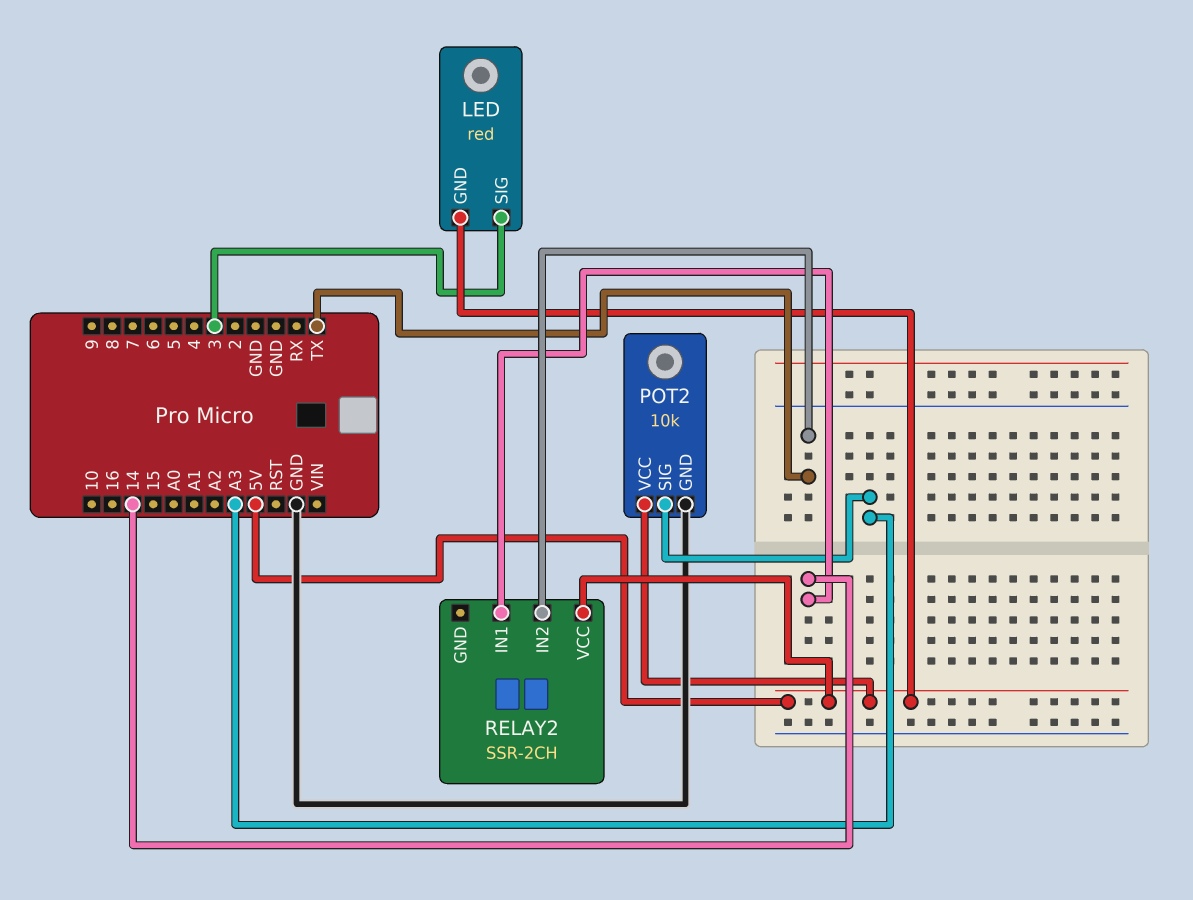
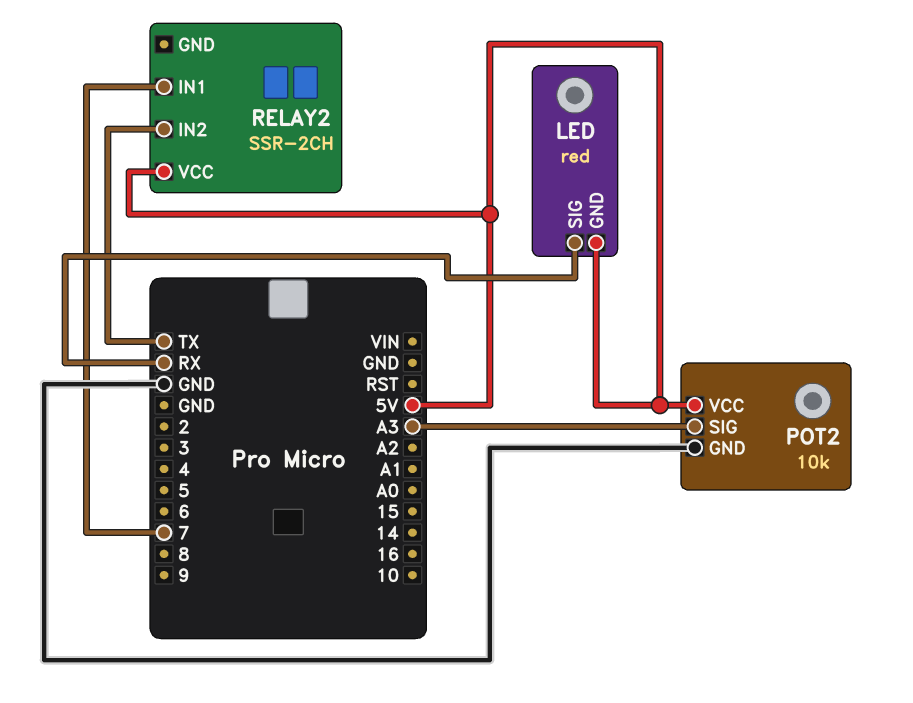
LED pin SIG: 3 -> RX
RELAY2 pin IN1: 14 -> 7

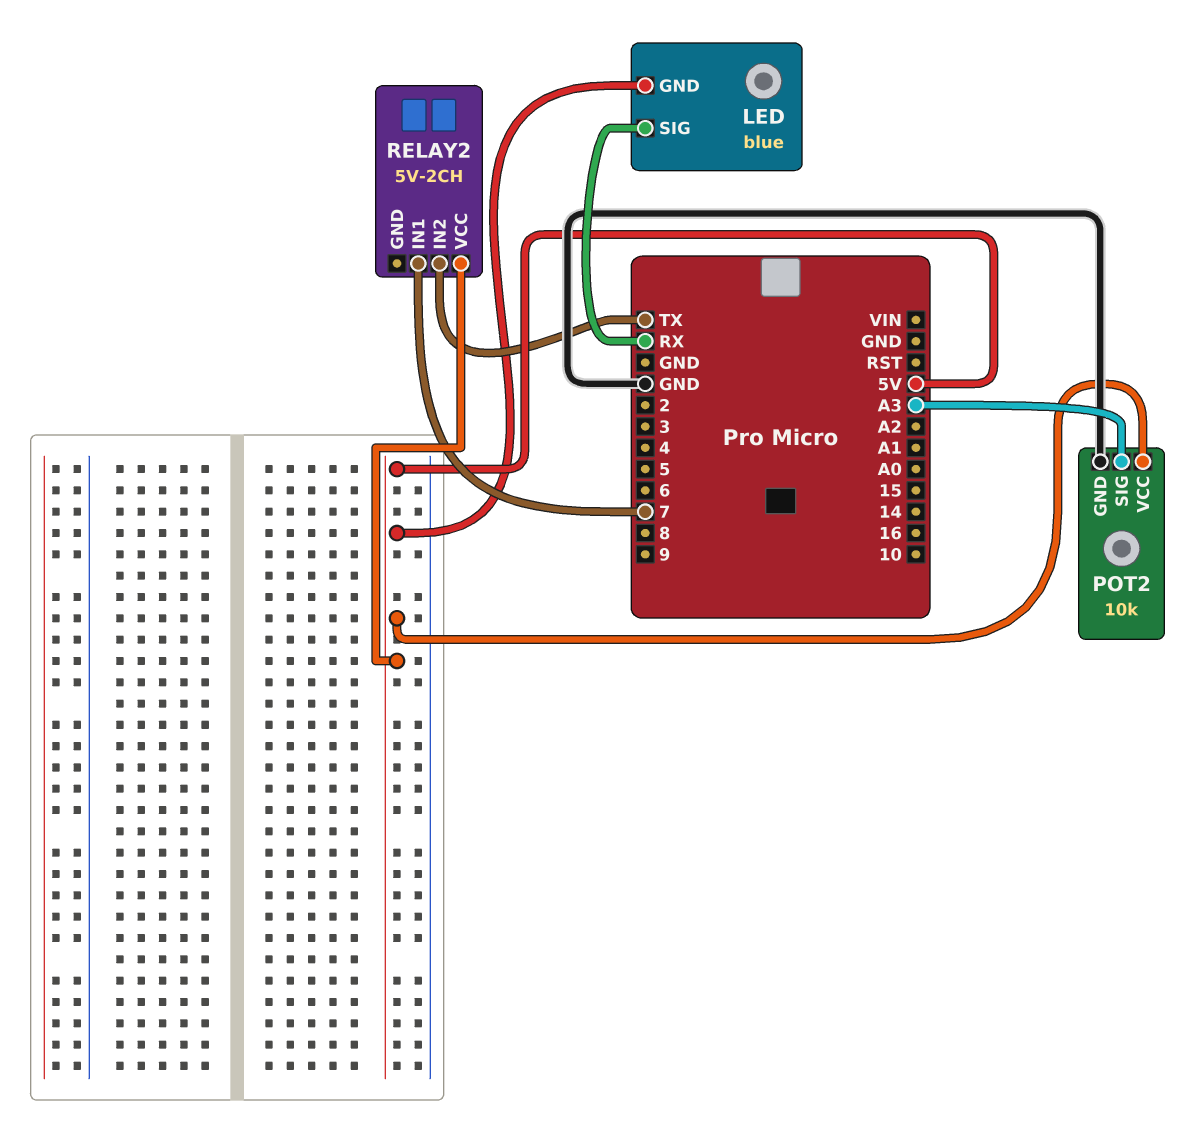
LED: red -> blue
RELAY2: SSR-2CH -> 5V-2CH

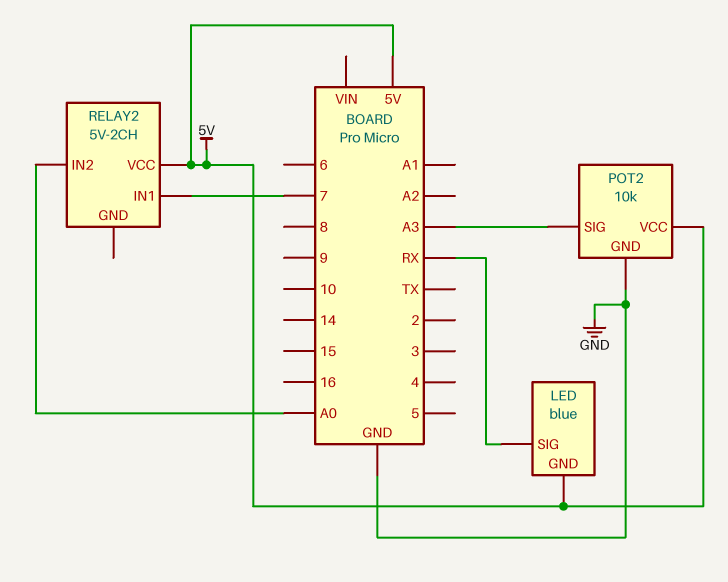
RELAY2 pin IN2: TX -> A0

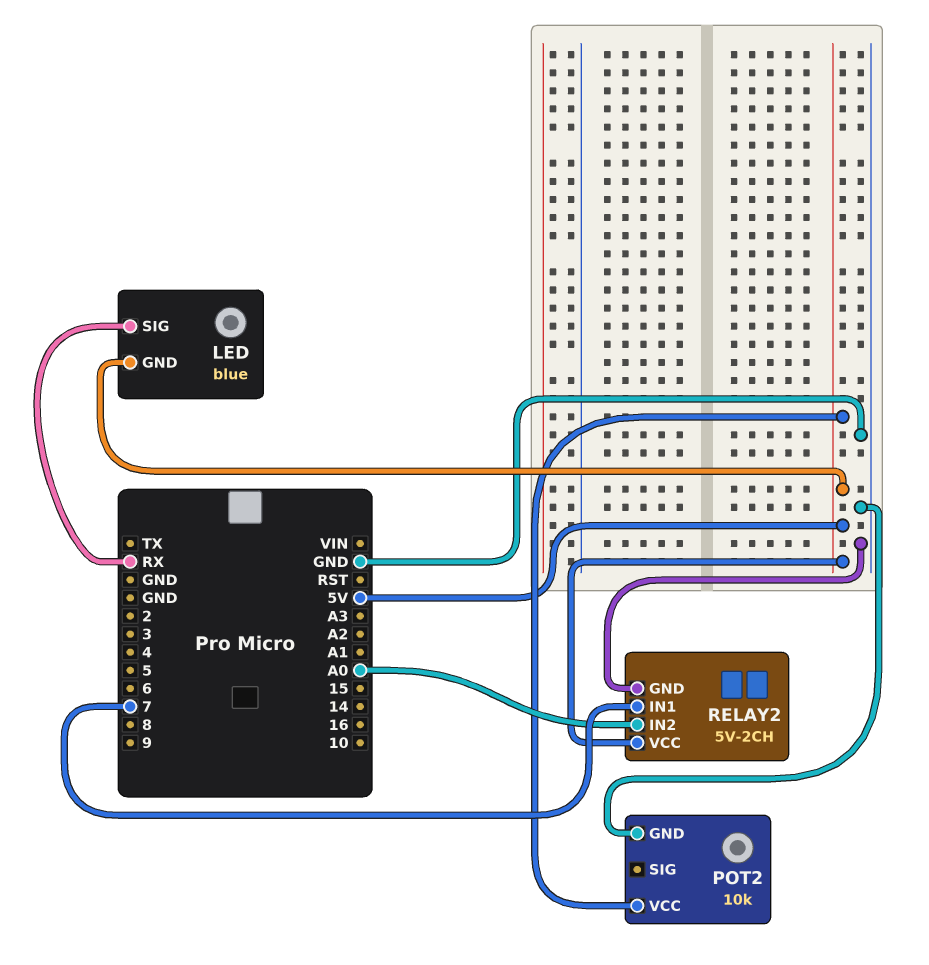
POT2 pin SIG: A3 -> none
RELAY2 pin GND: none -> GND

